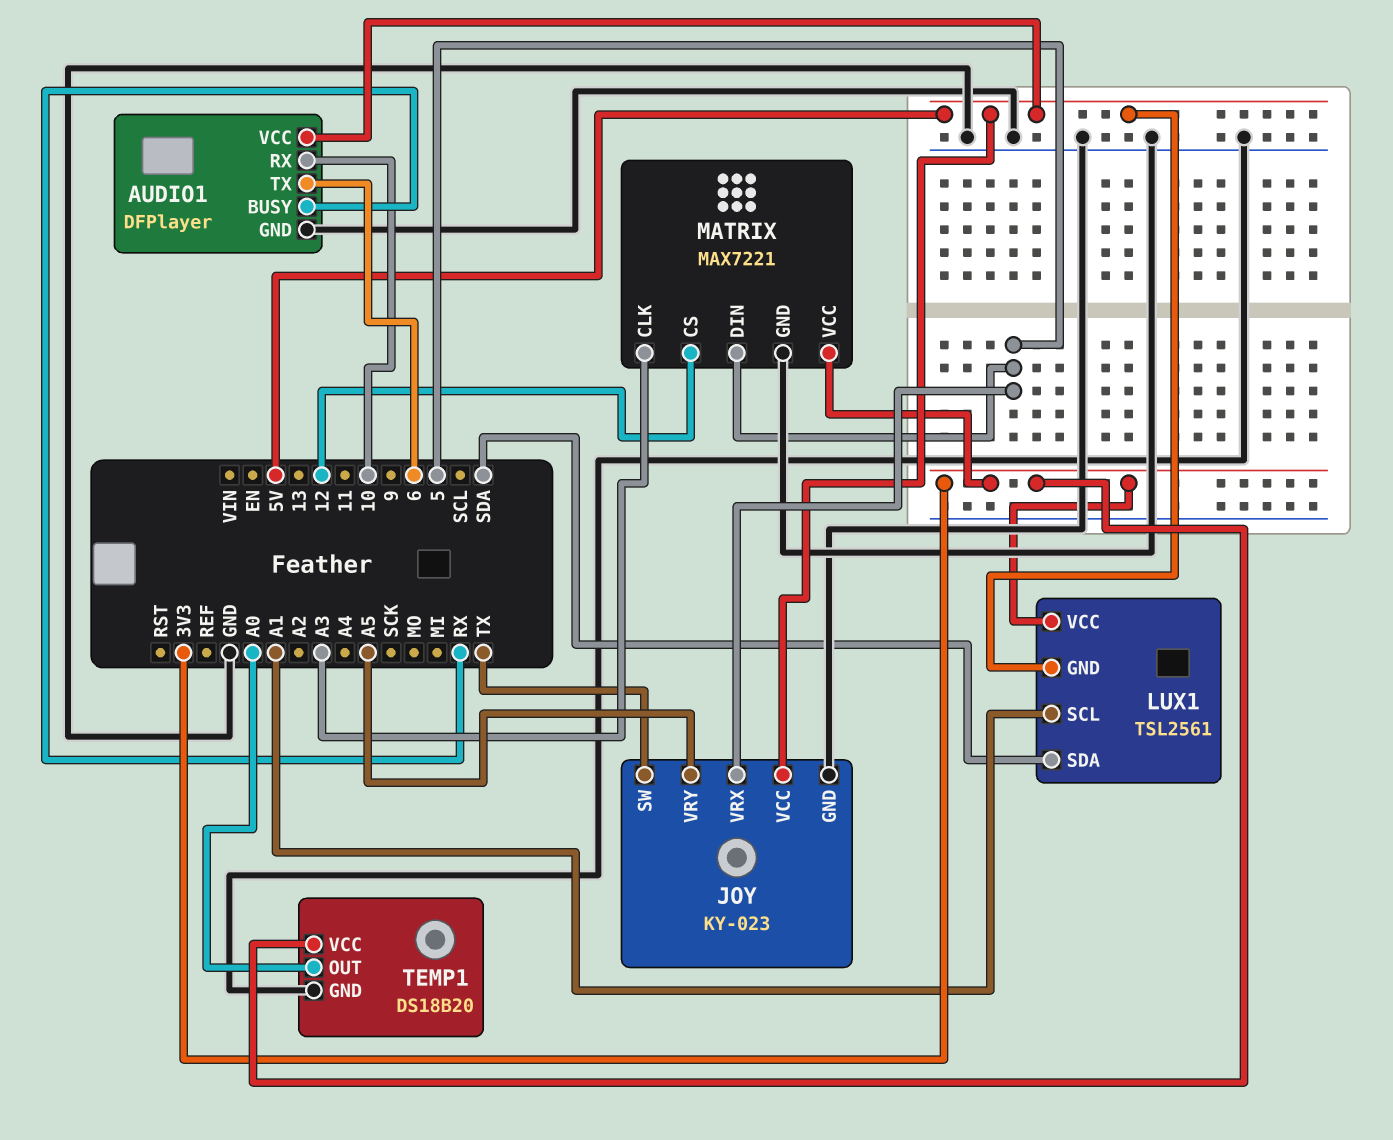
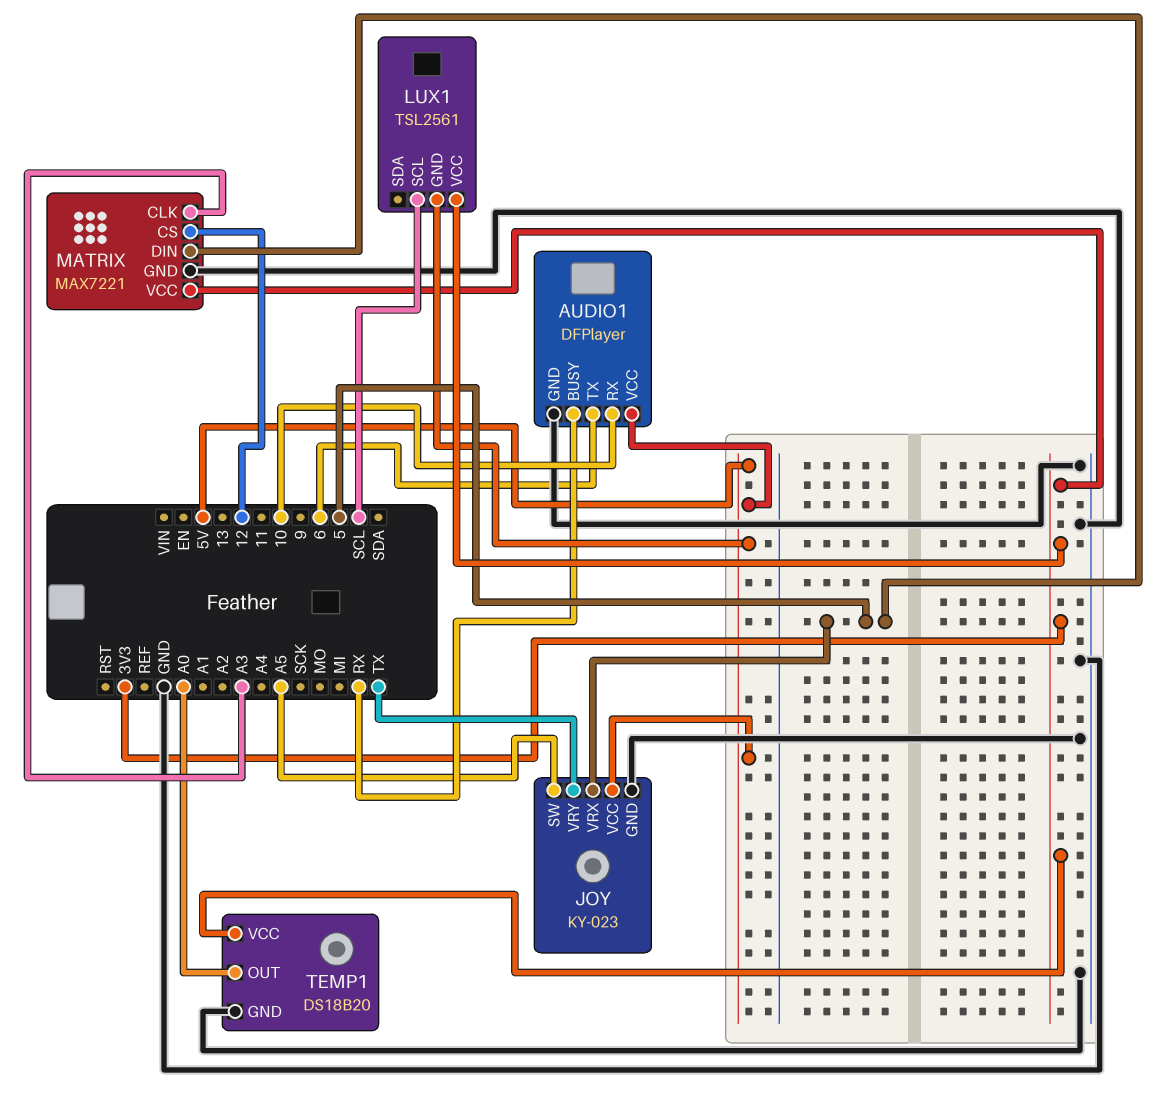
JOY pin SW: TX -> A5
JOY pin VRY: A5 -> TX
LUX1 pin SCL: A1 -> SCL
LUX1 pin SDA: SDA -> none

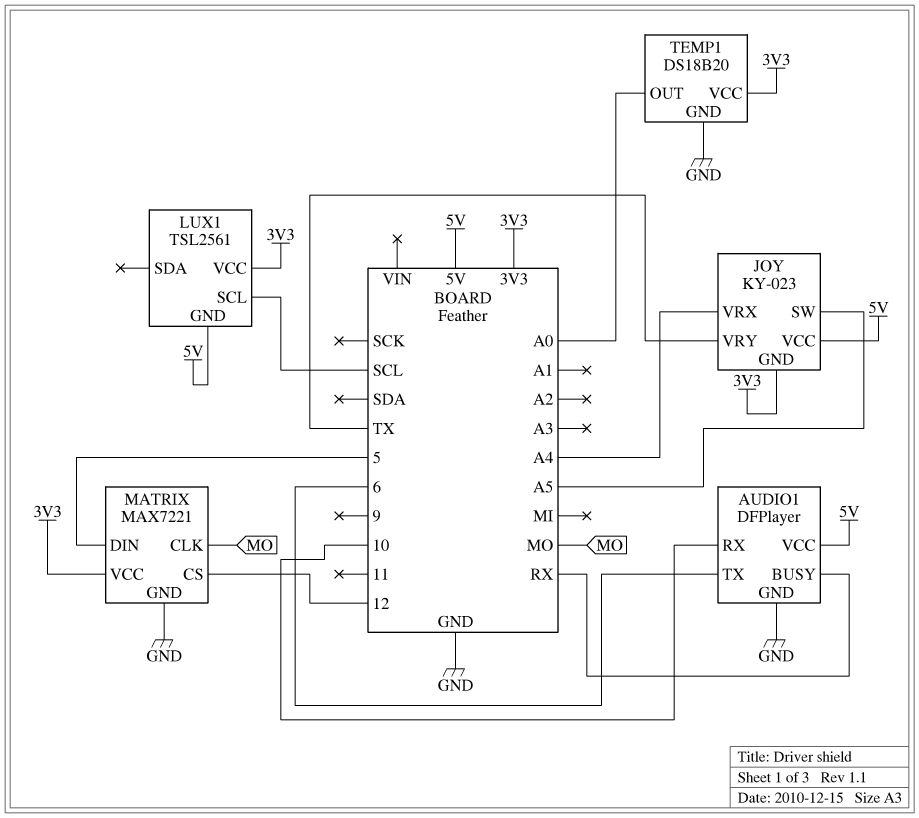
JOY pin GND: GND -> 3V3
JOY pin VRX: 5 -> A4
MATRIX pin CLK: A3 -> MO

